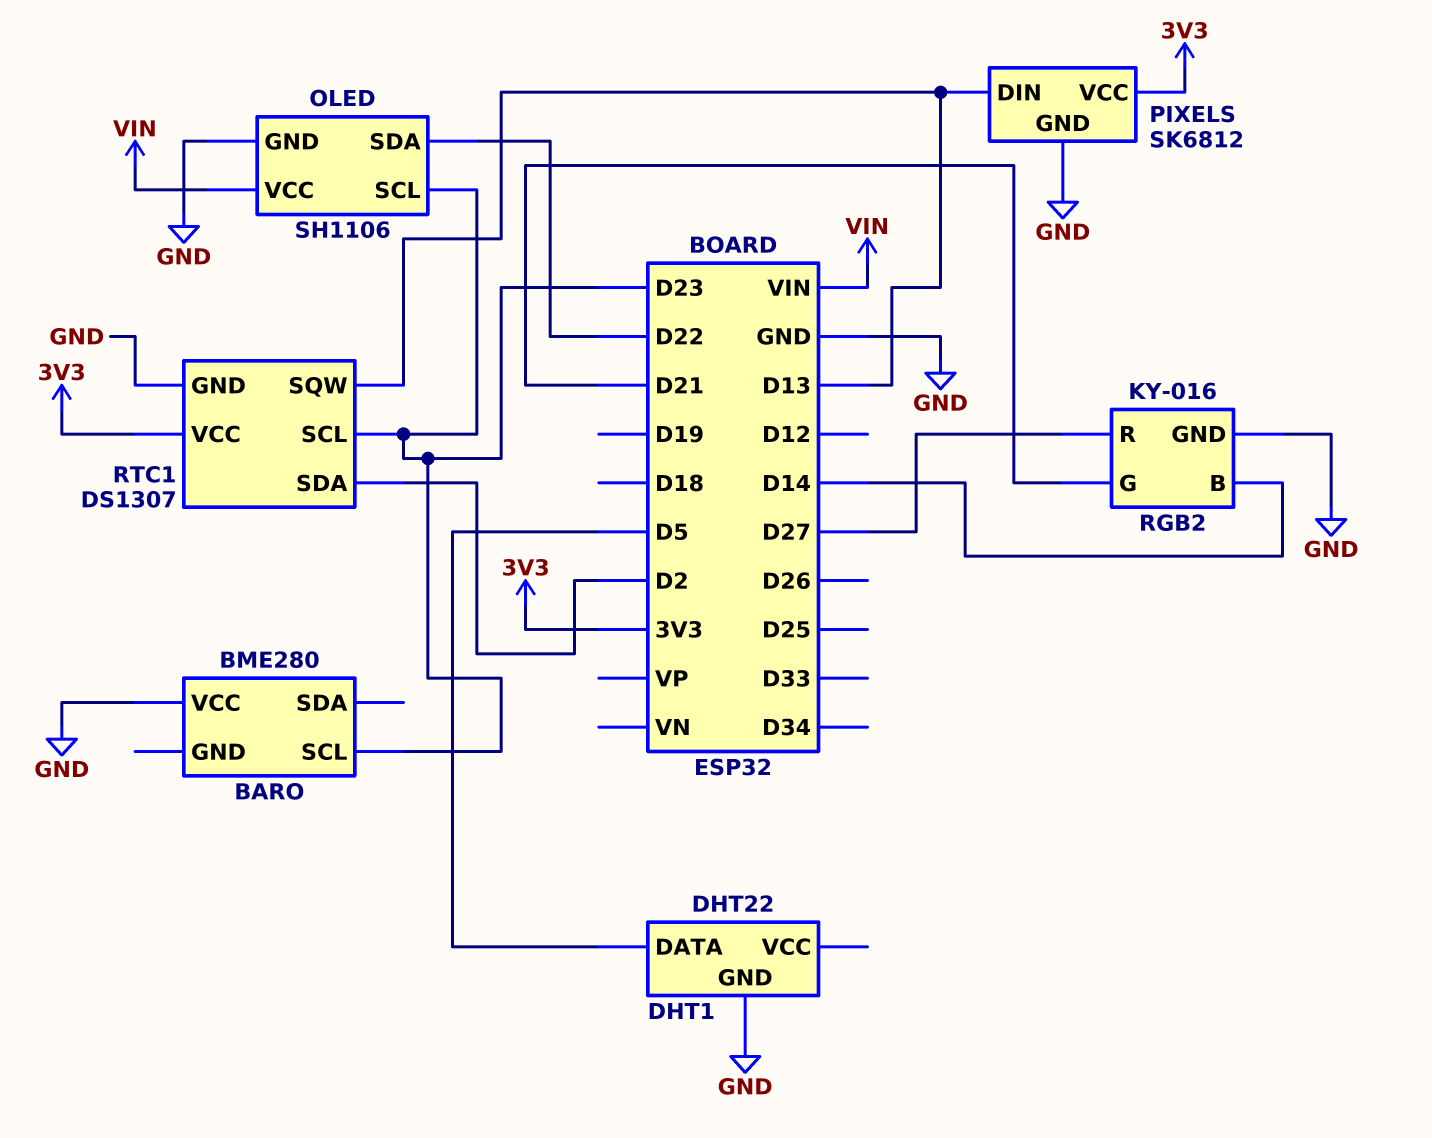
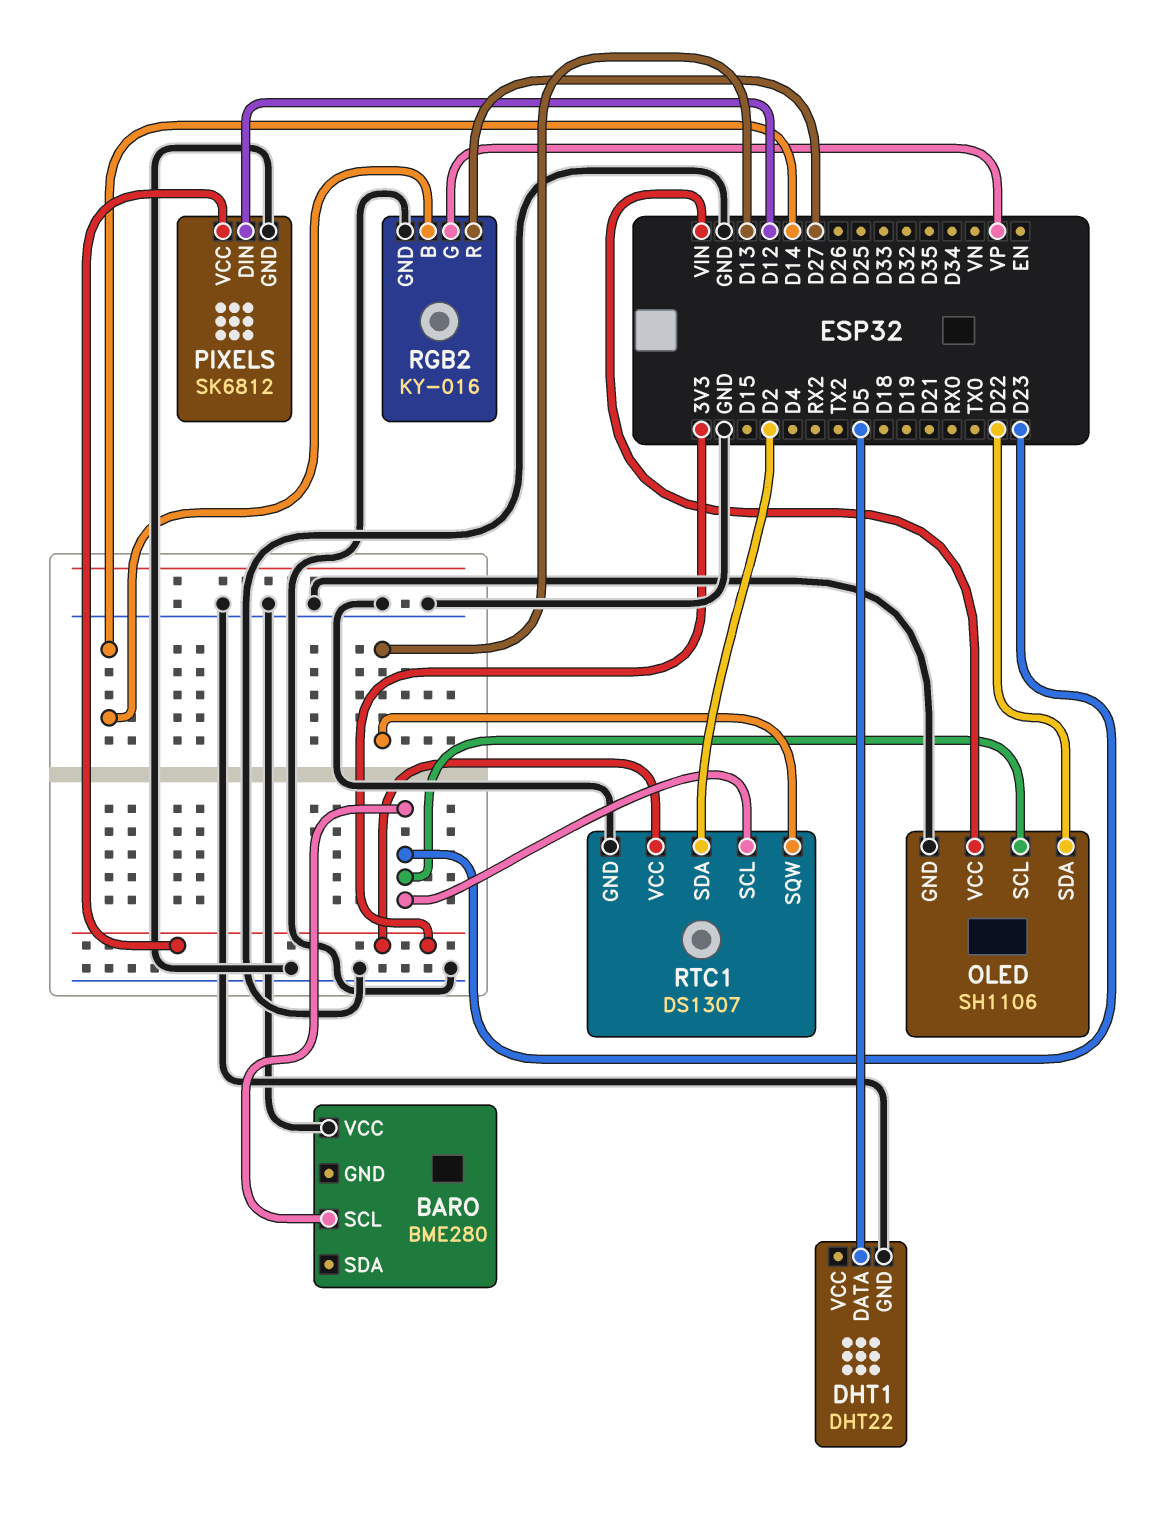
PIXELS pin DIN: D13 -> D12
RGB2 pin G: D21 -> VP

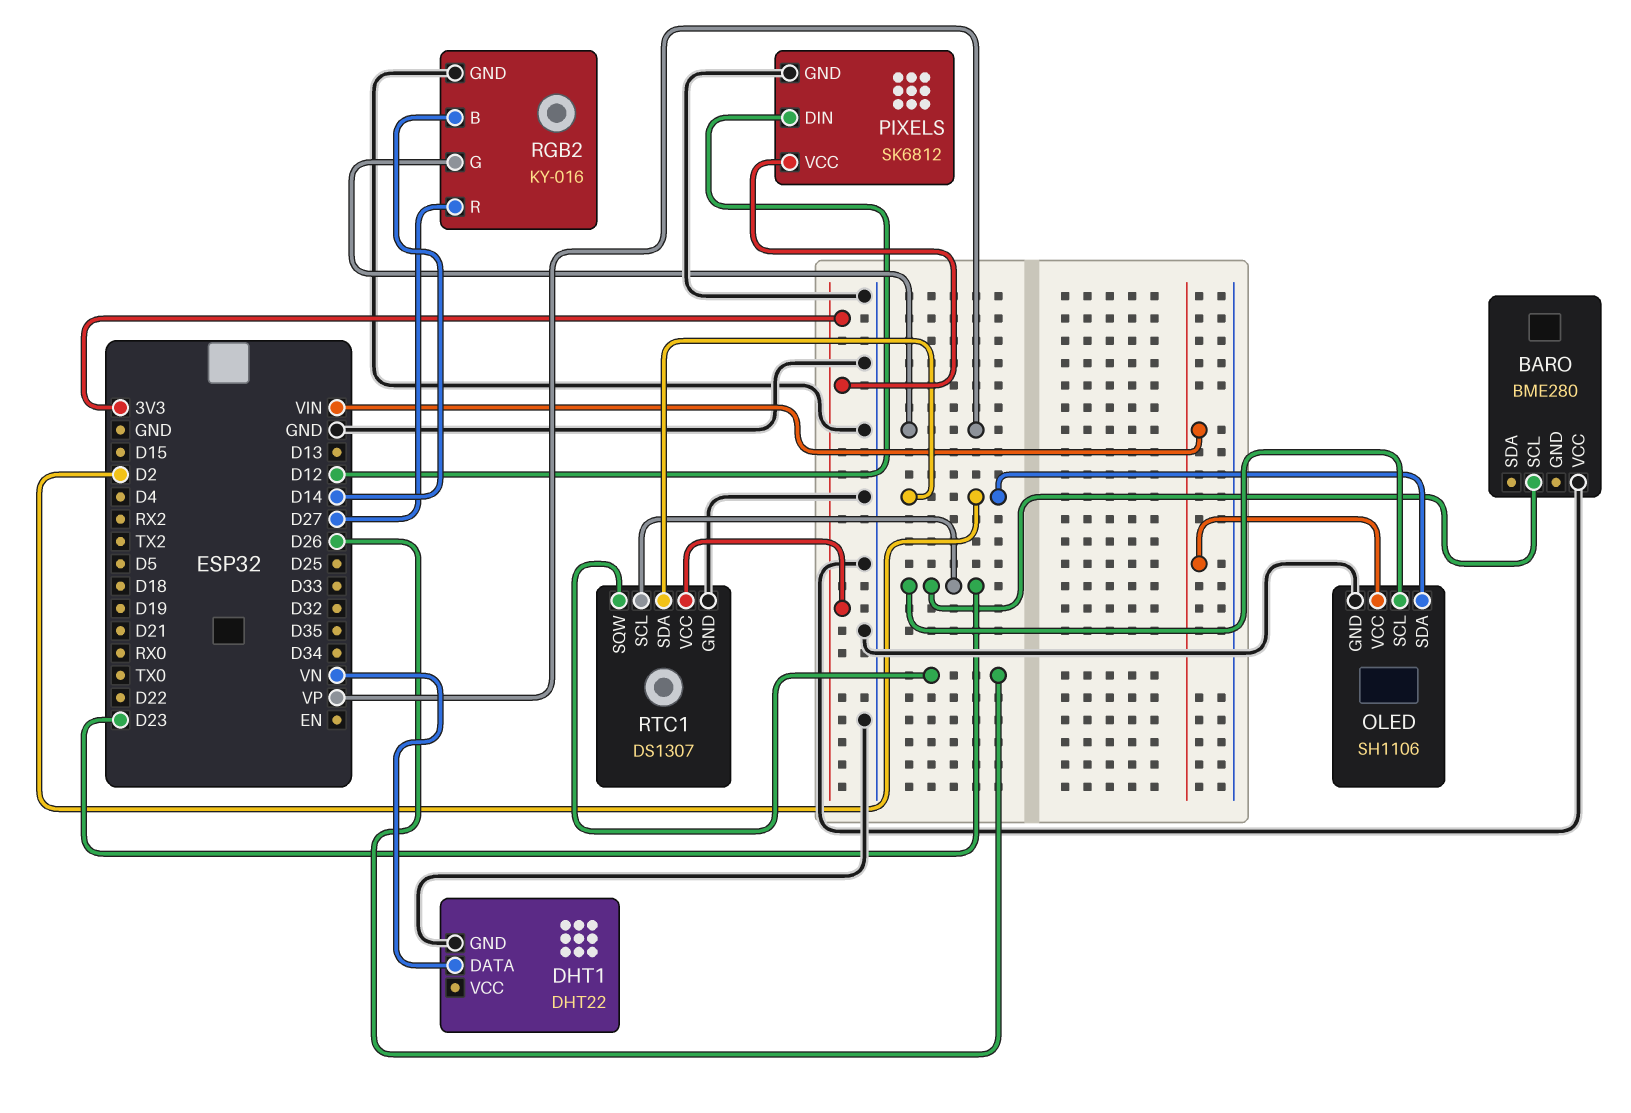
DHT1 pin DATA: D5 -> VN
OLED pin SDA: D22 -> D2
RTC1 pin SQW: D13 -> D26

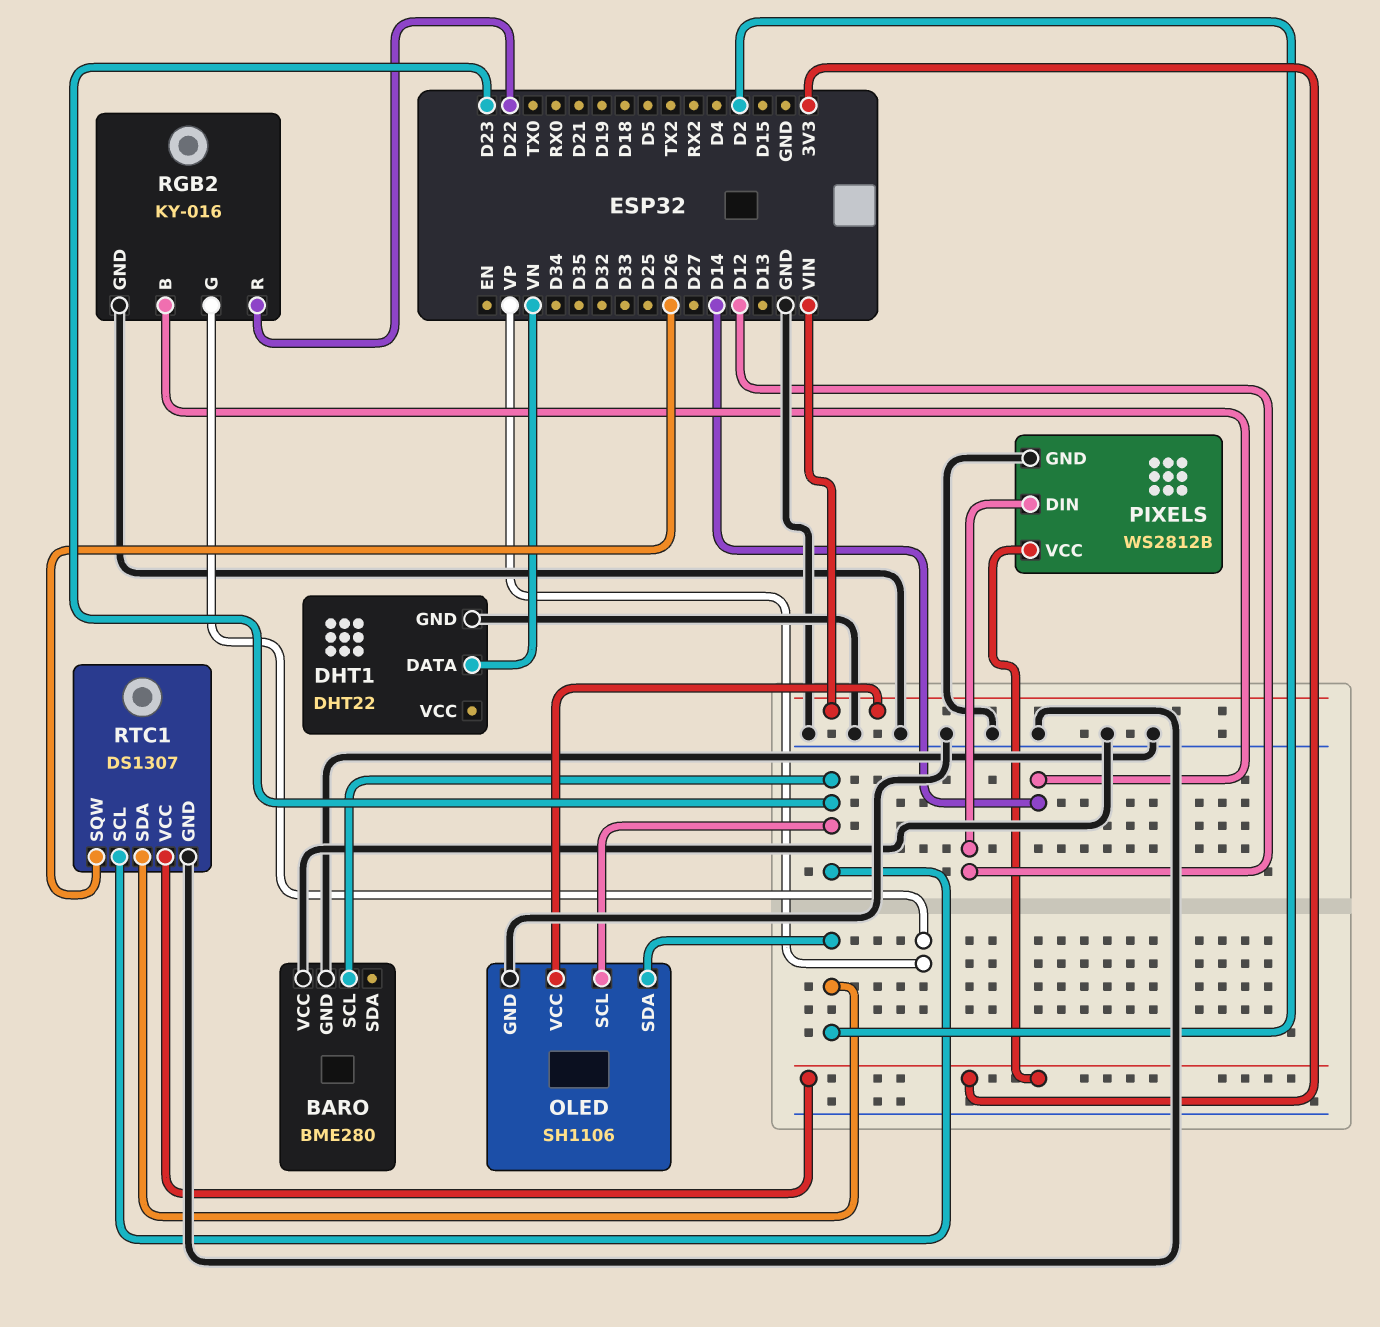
BARO pin GND: none -> GND
PIXELS: SK6812 -> WS2812B
RGB2 pin R: D27 -> D22

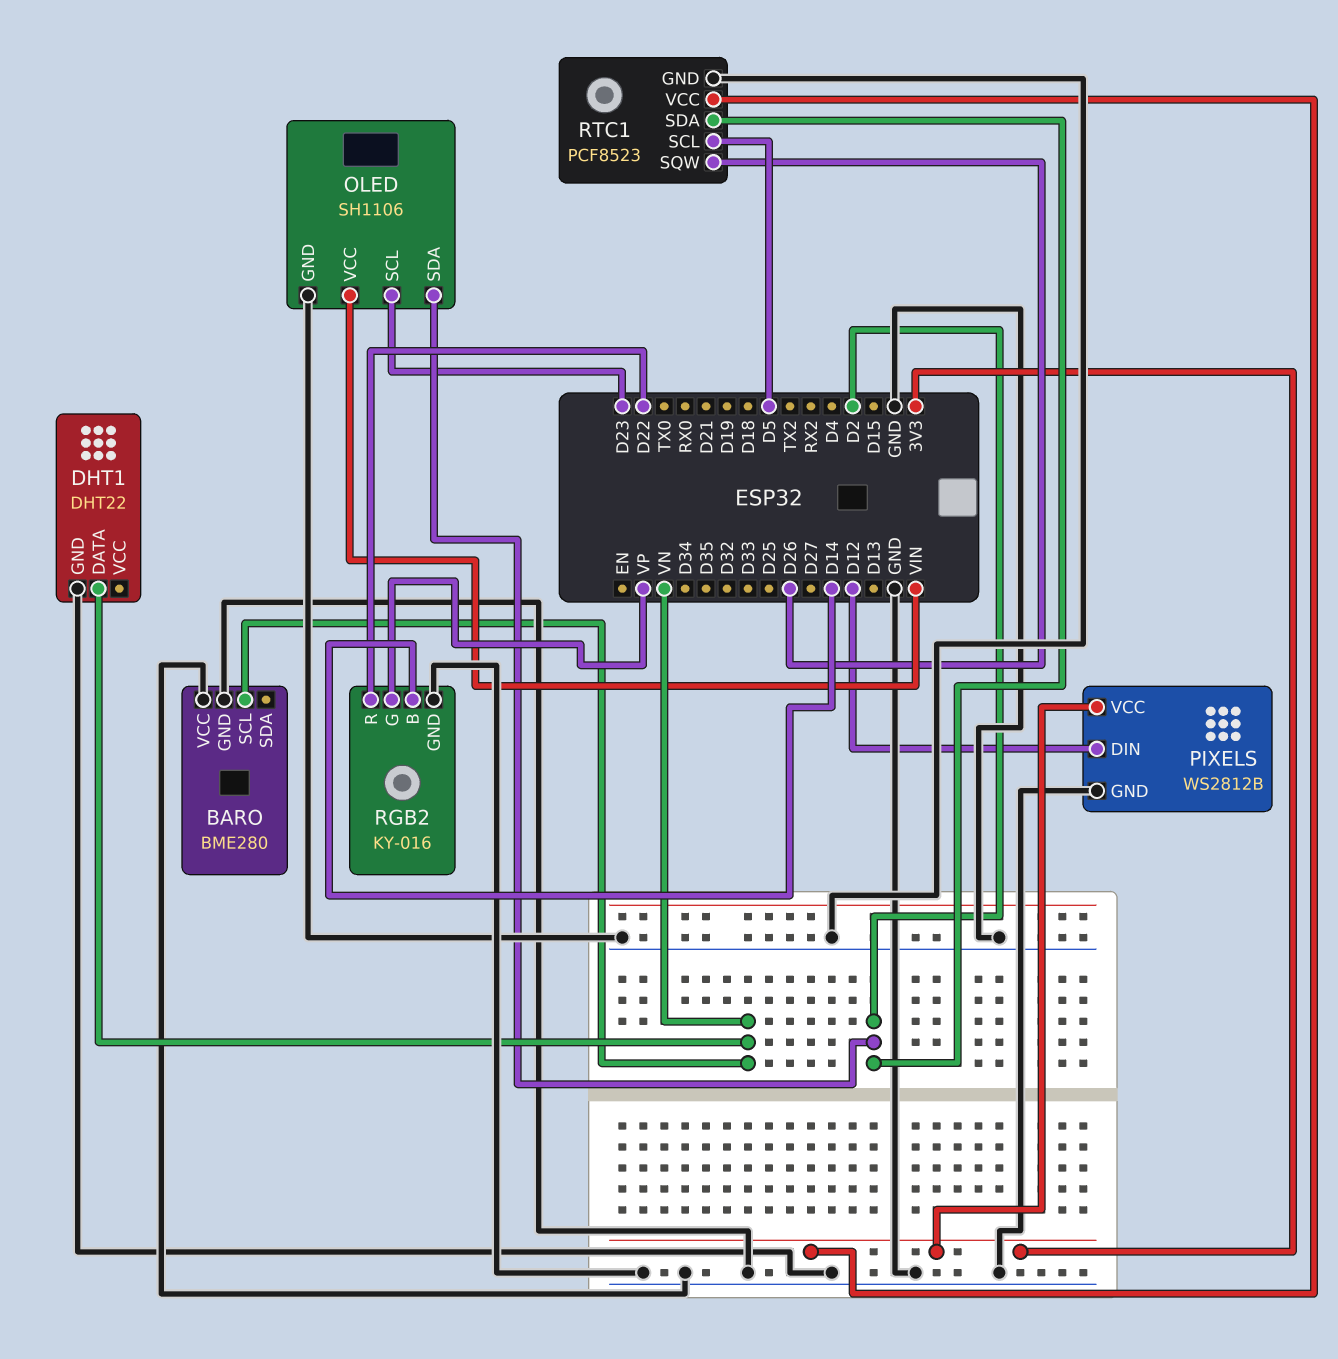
BARO pin SCL: D23 -> VN
RTC1: DS1307 -> PCF8523
RTC1 pin SCL: D23 -> D5

